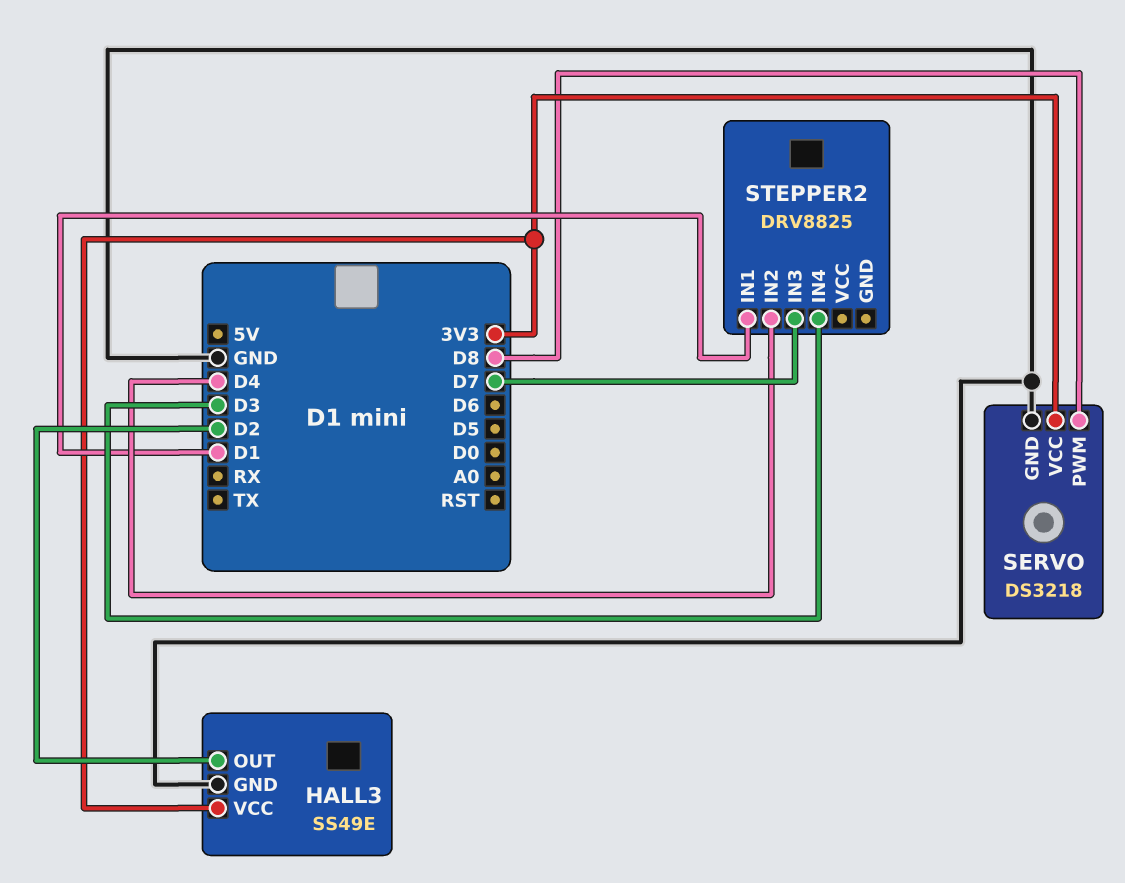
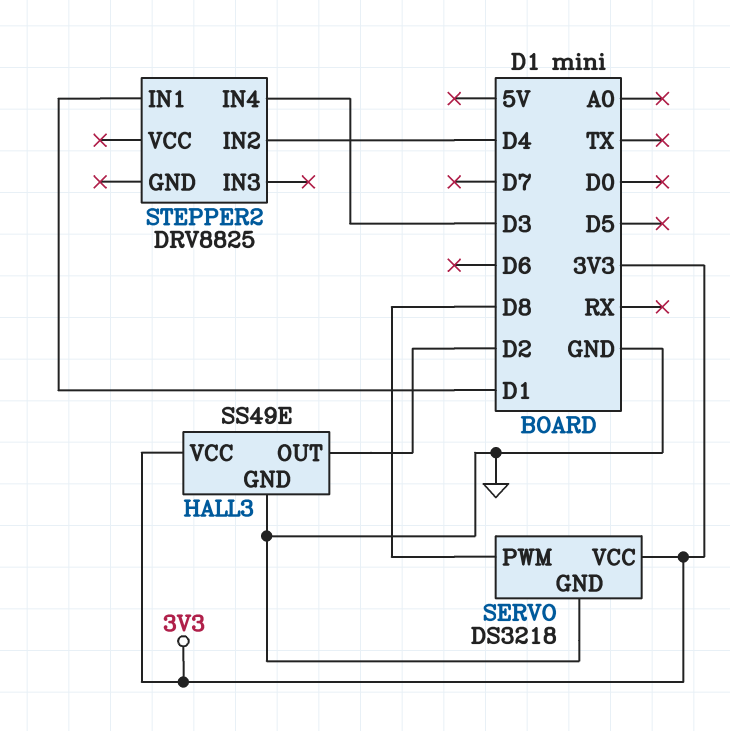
STEPPER2 pin IN3: D7 -> none

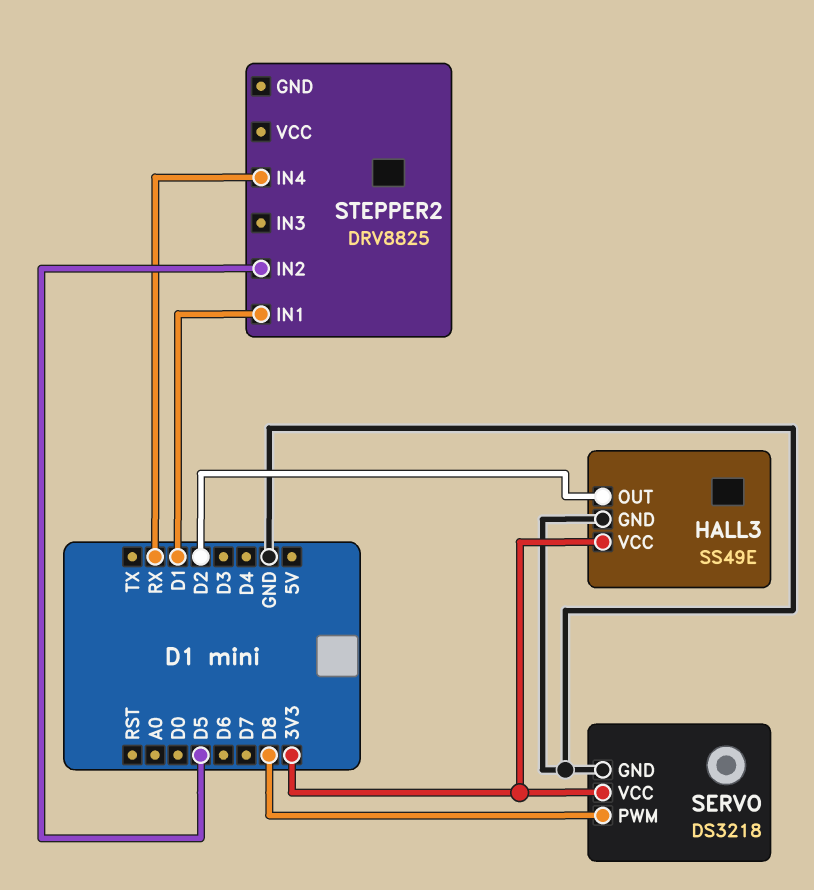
STEPPER2 pin IN2: D4 -> D5
STEPPER2 pin IN4: D3 -> RX

